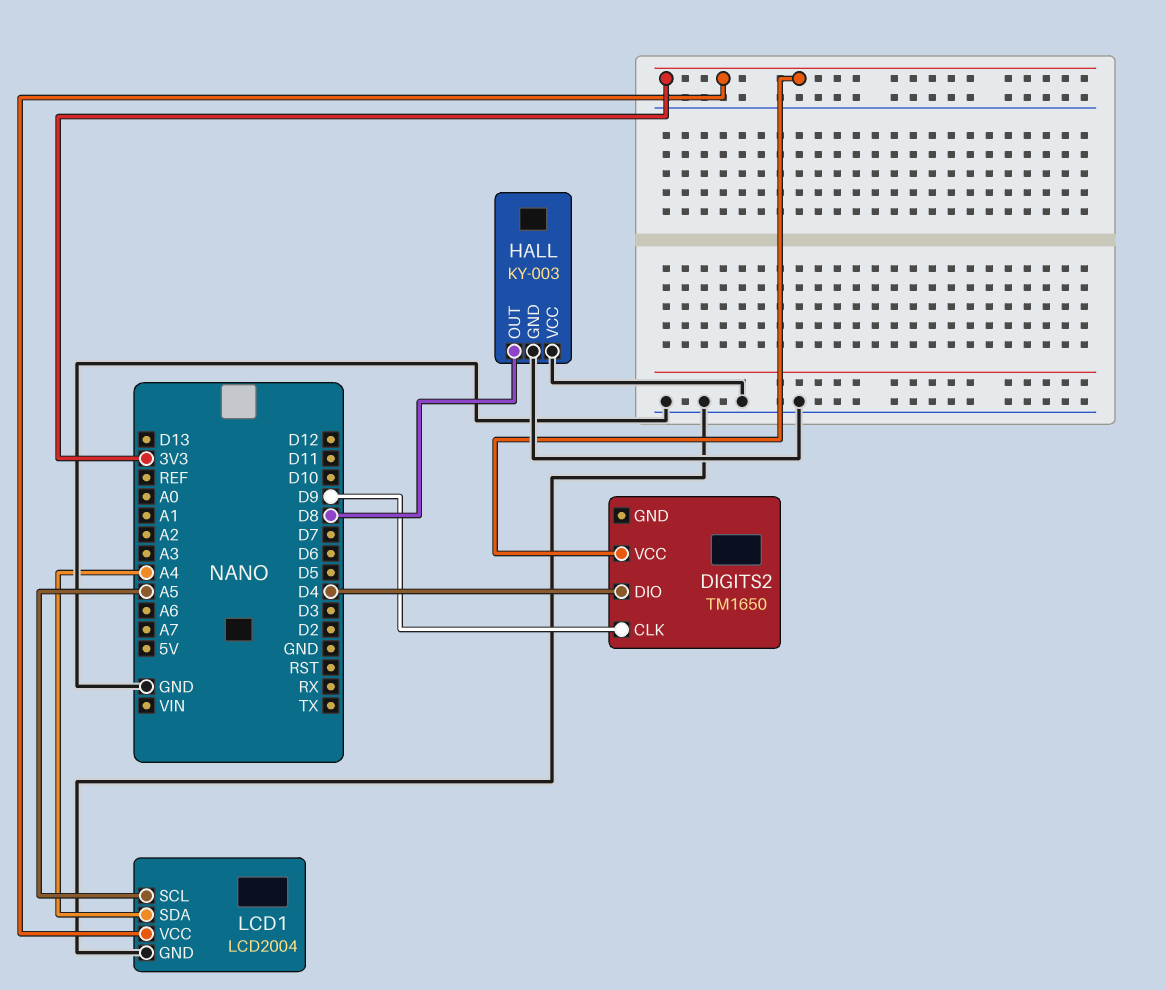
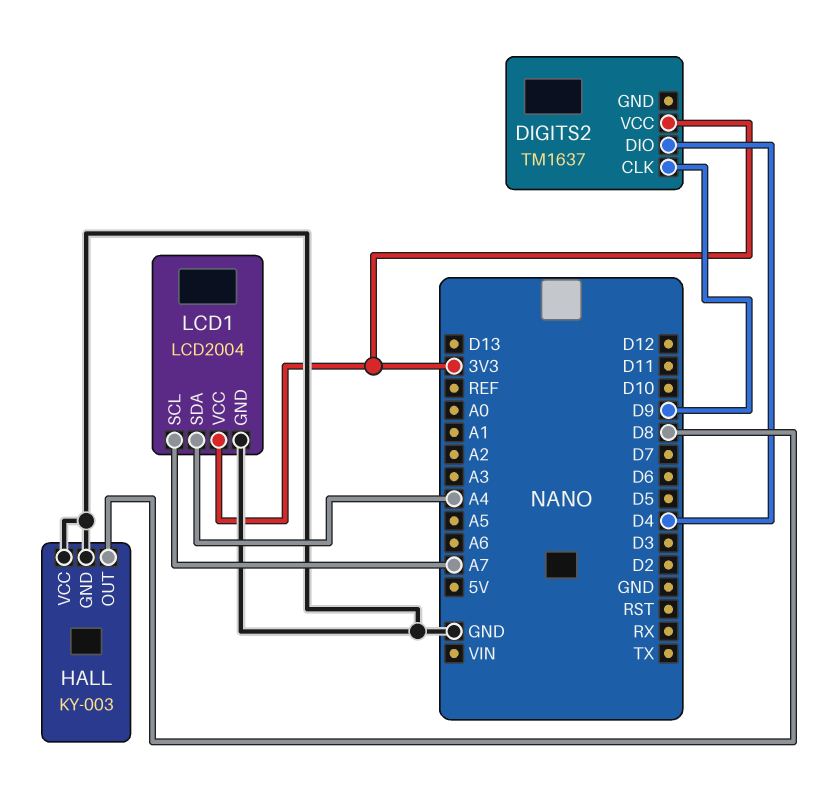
DIGITS2: TM1650 -> TM1637
LCD1 pin SCL: A5 -> A7

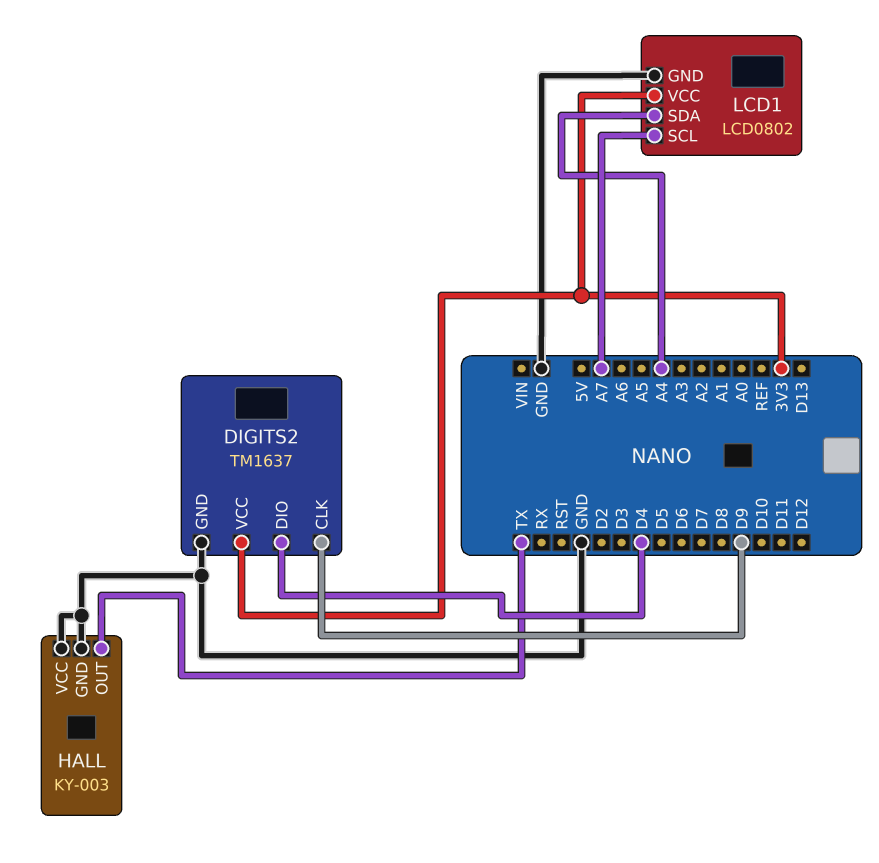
DIGITS2 pin GND: none -> GND
HALL pin OUT: D8 -> TX
LCD1: LCD2004 -> LCD0802

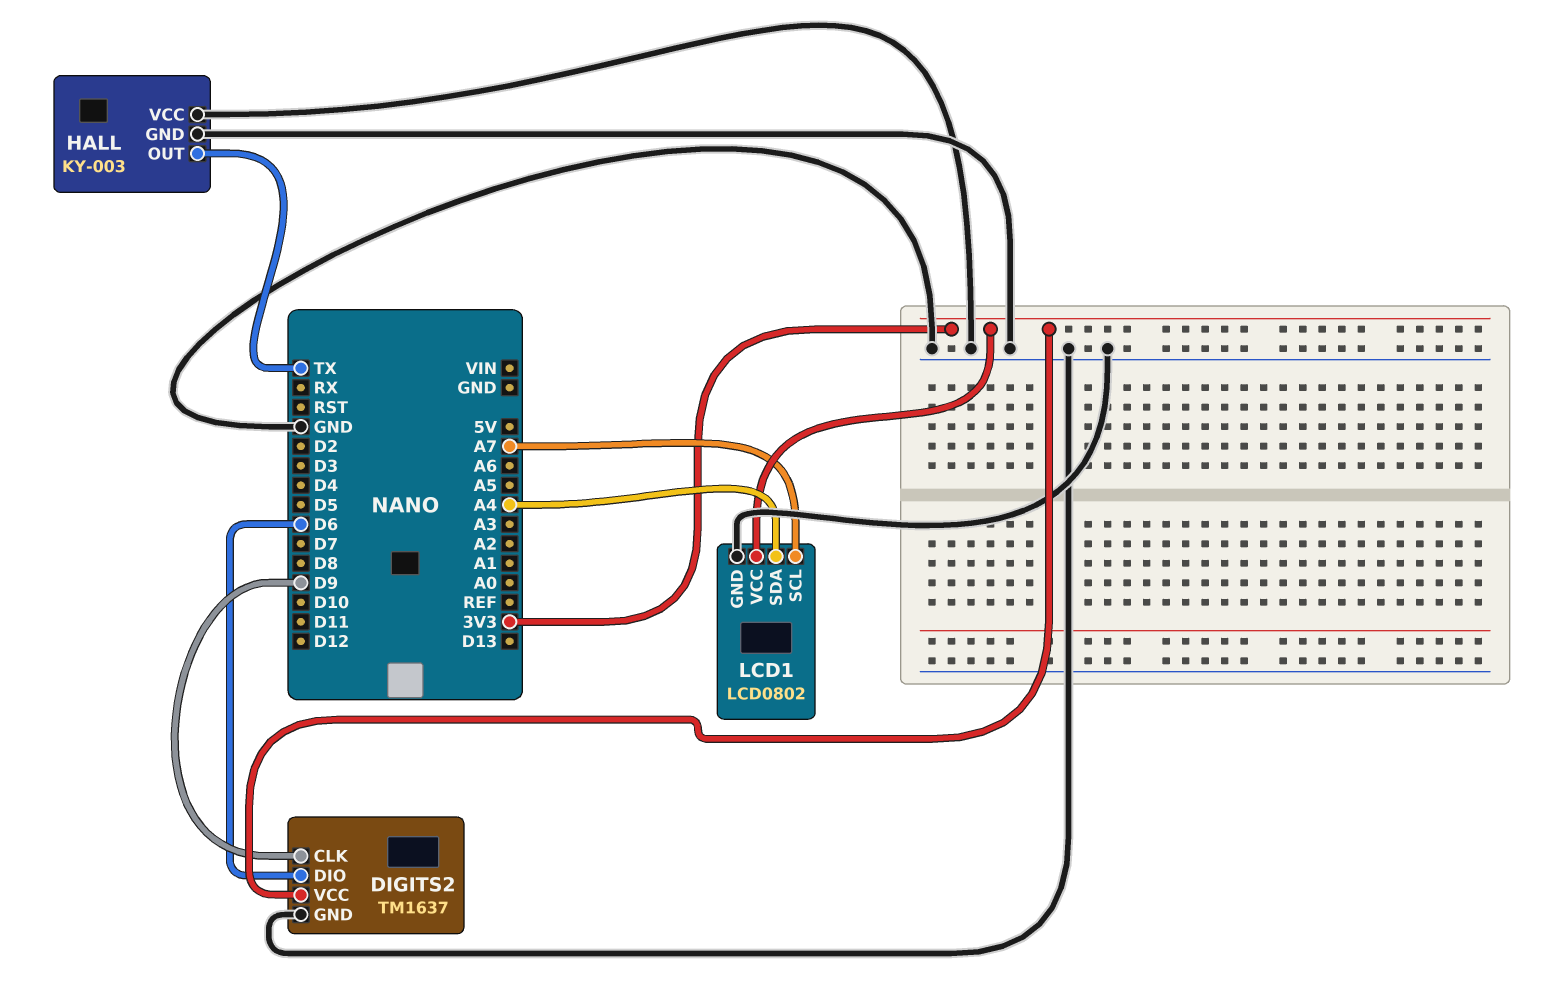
DIGITS2 pin DIO: D4 -> D6

